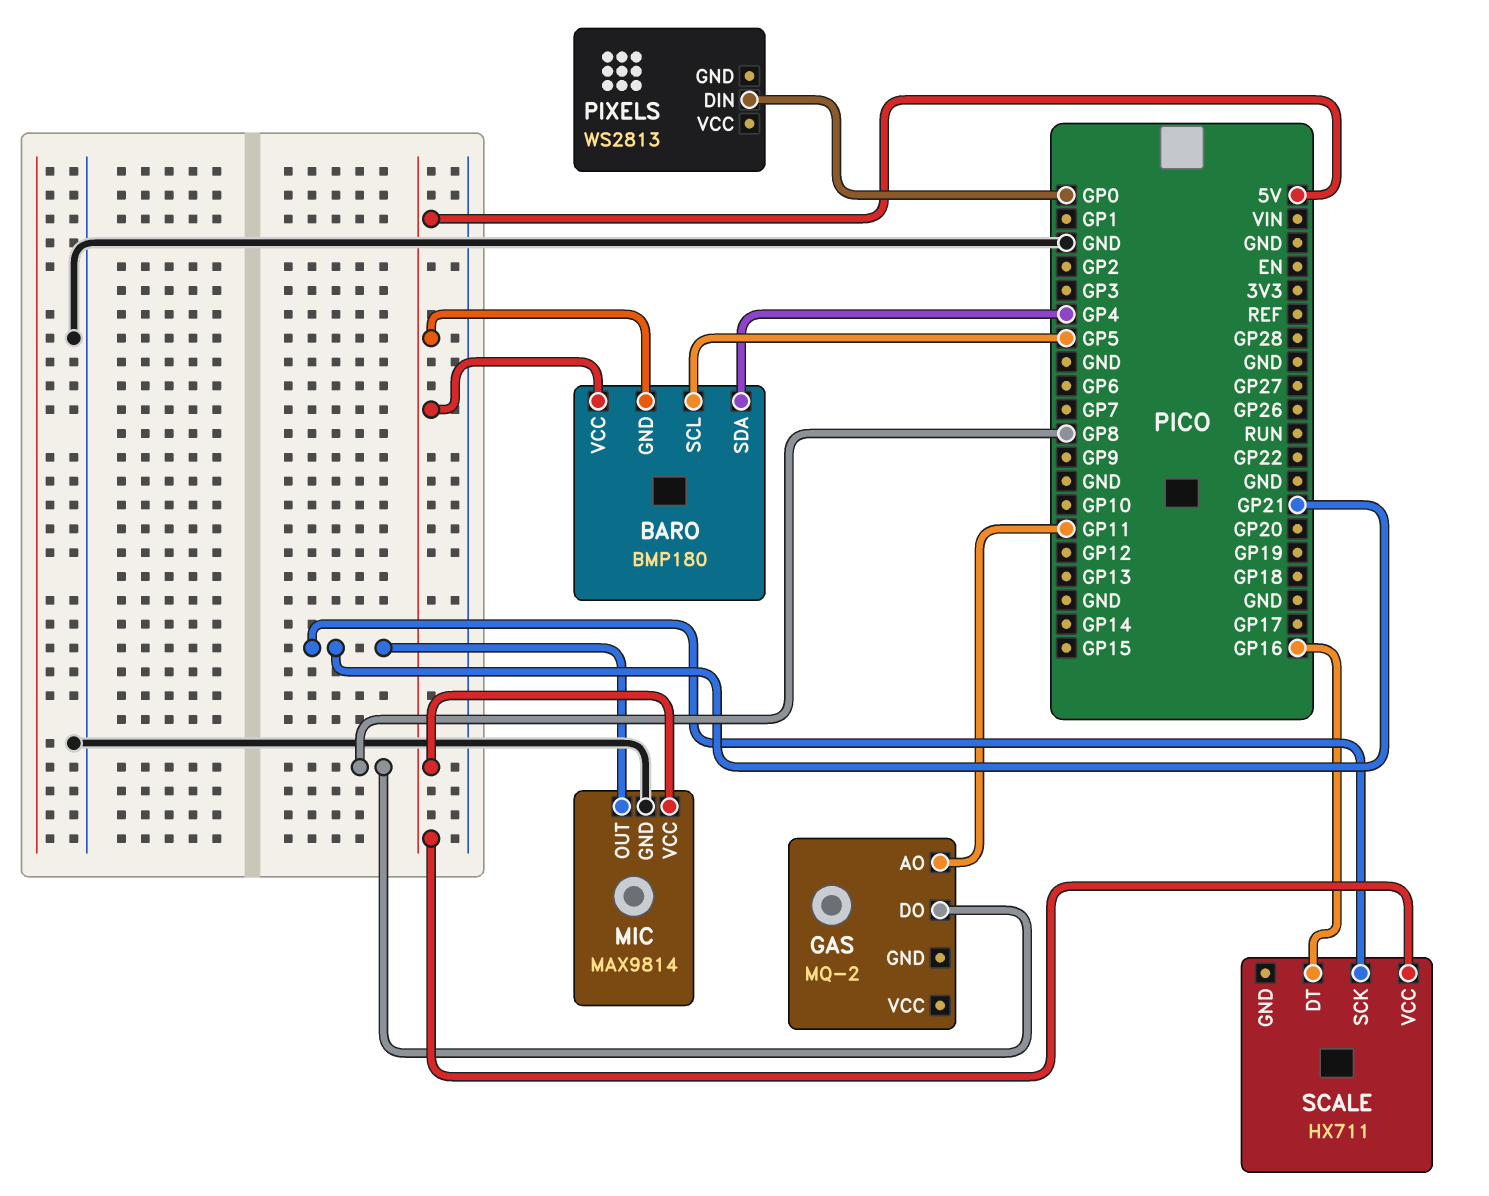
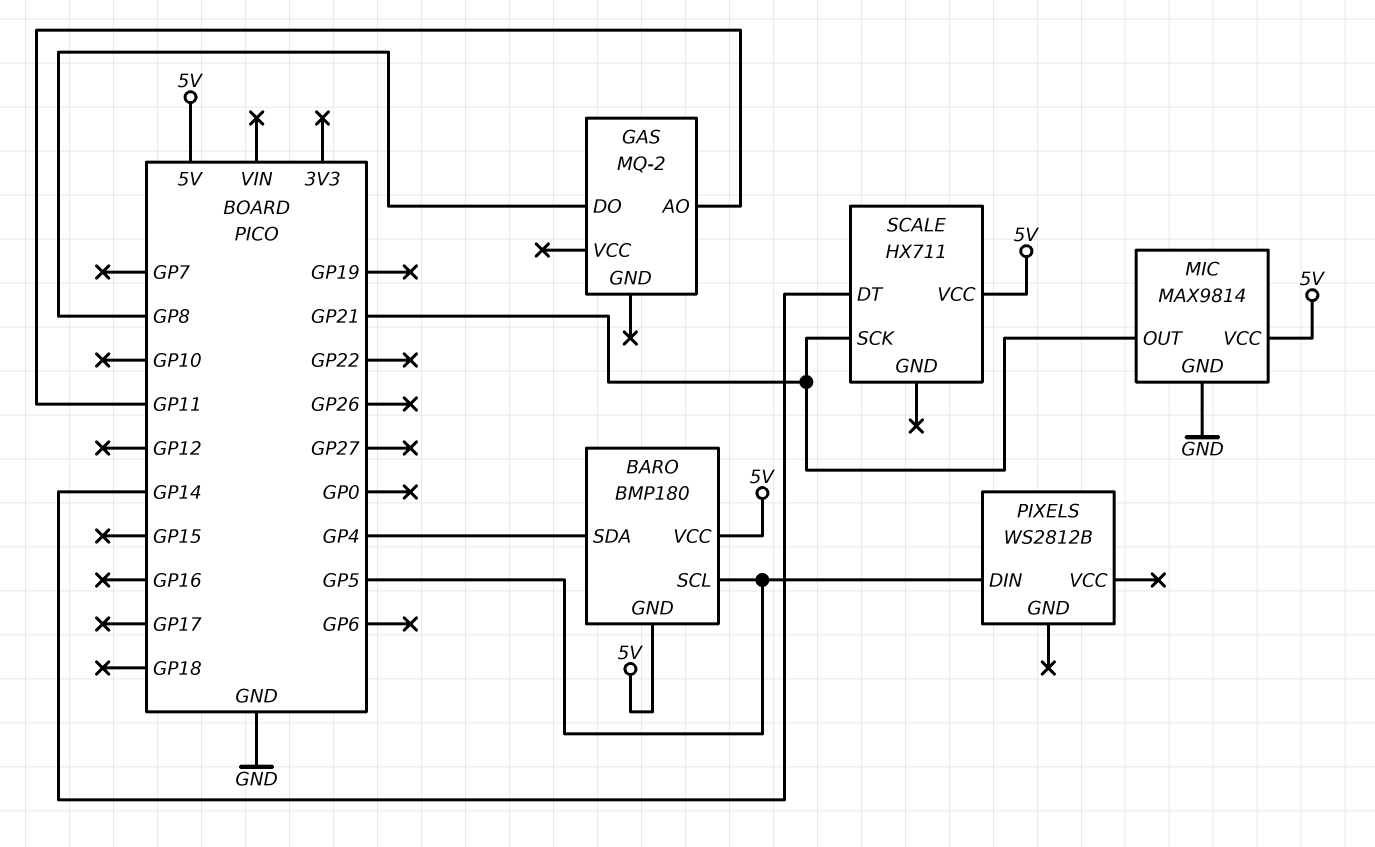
PIXELS: WS2813 -> WS2812B
PIXELS pin DIN: GP0 -> GP5
SCALE pin DT: GP16 -> GP14

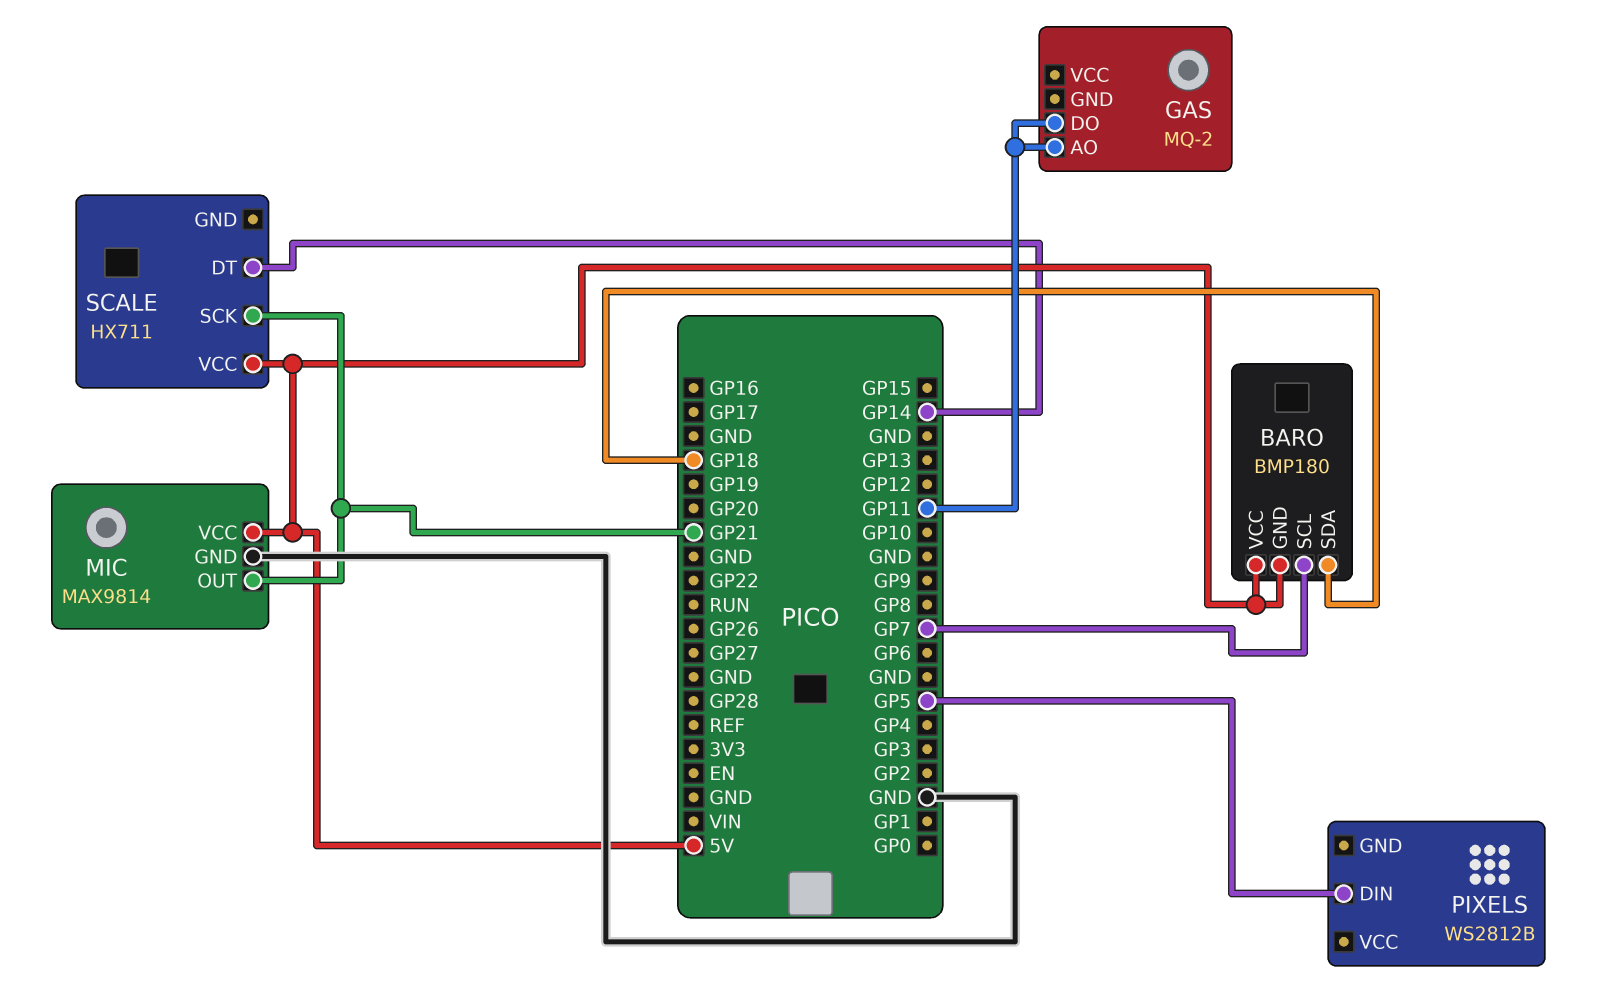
BARO pin SCL: GP5 -> GP7
BARO pin SDA: GP4 -> GP18
GAS pin DO: GP8 -> GP11

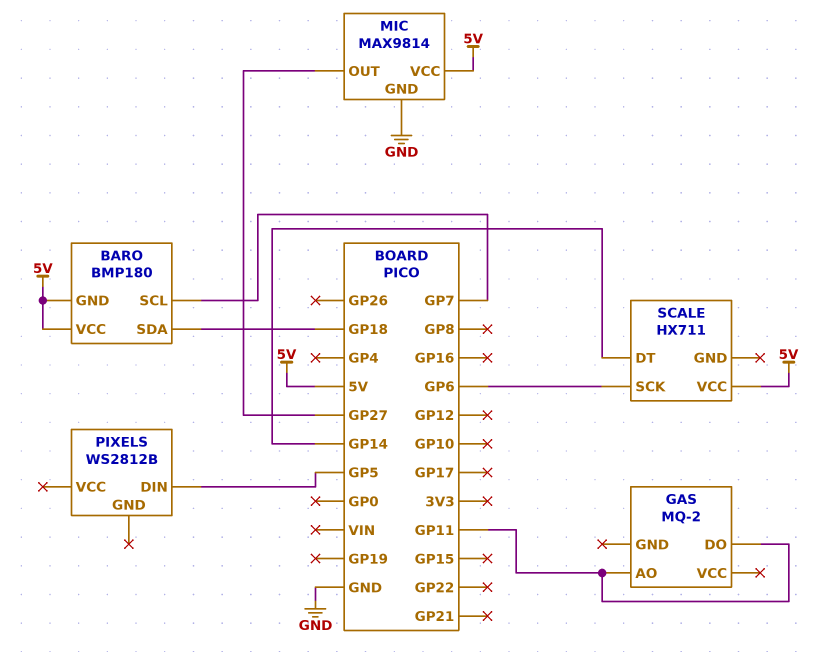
MIC pin OUT: GP21 -> GP27
SCALE pin SCK: GP21 -> GP6

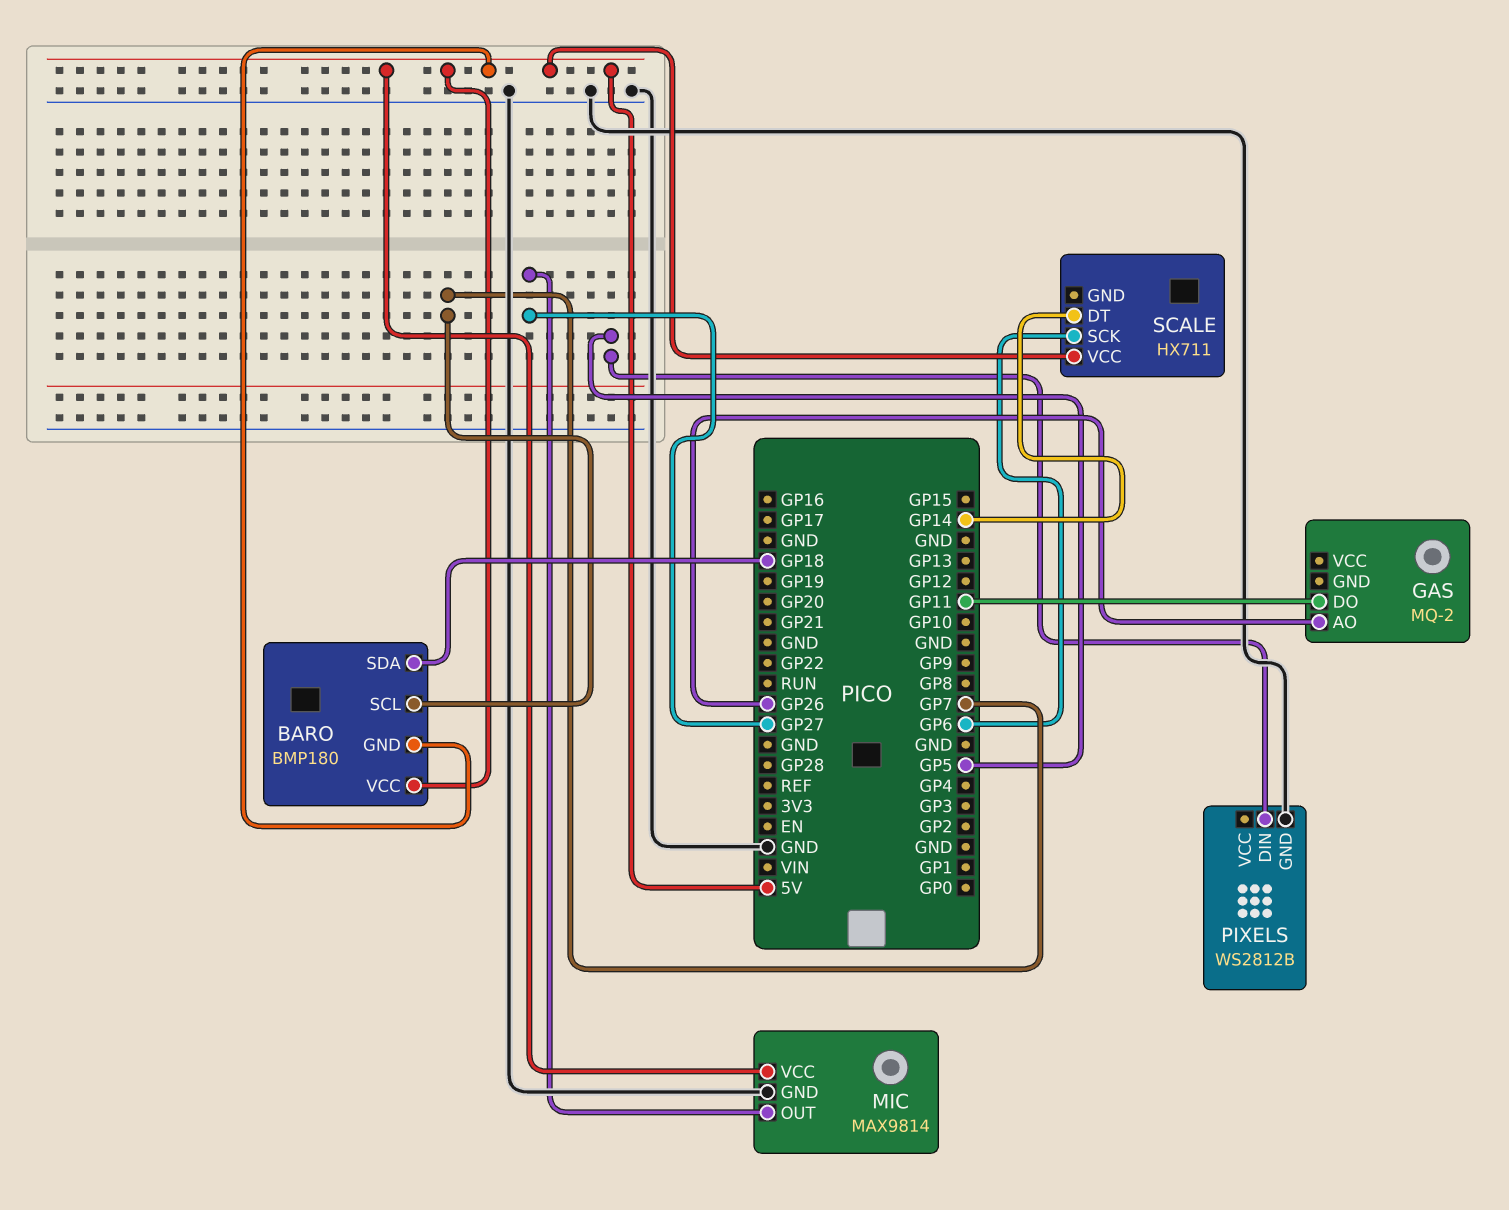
GAS pin AO: GP11 -> GP26
PIXELS pin GND: none -> GND

